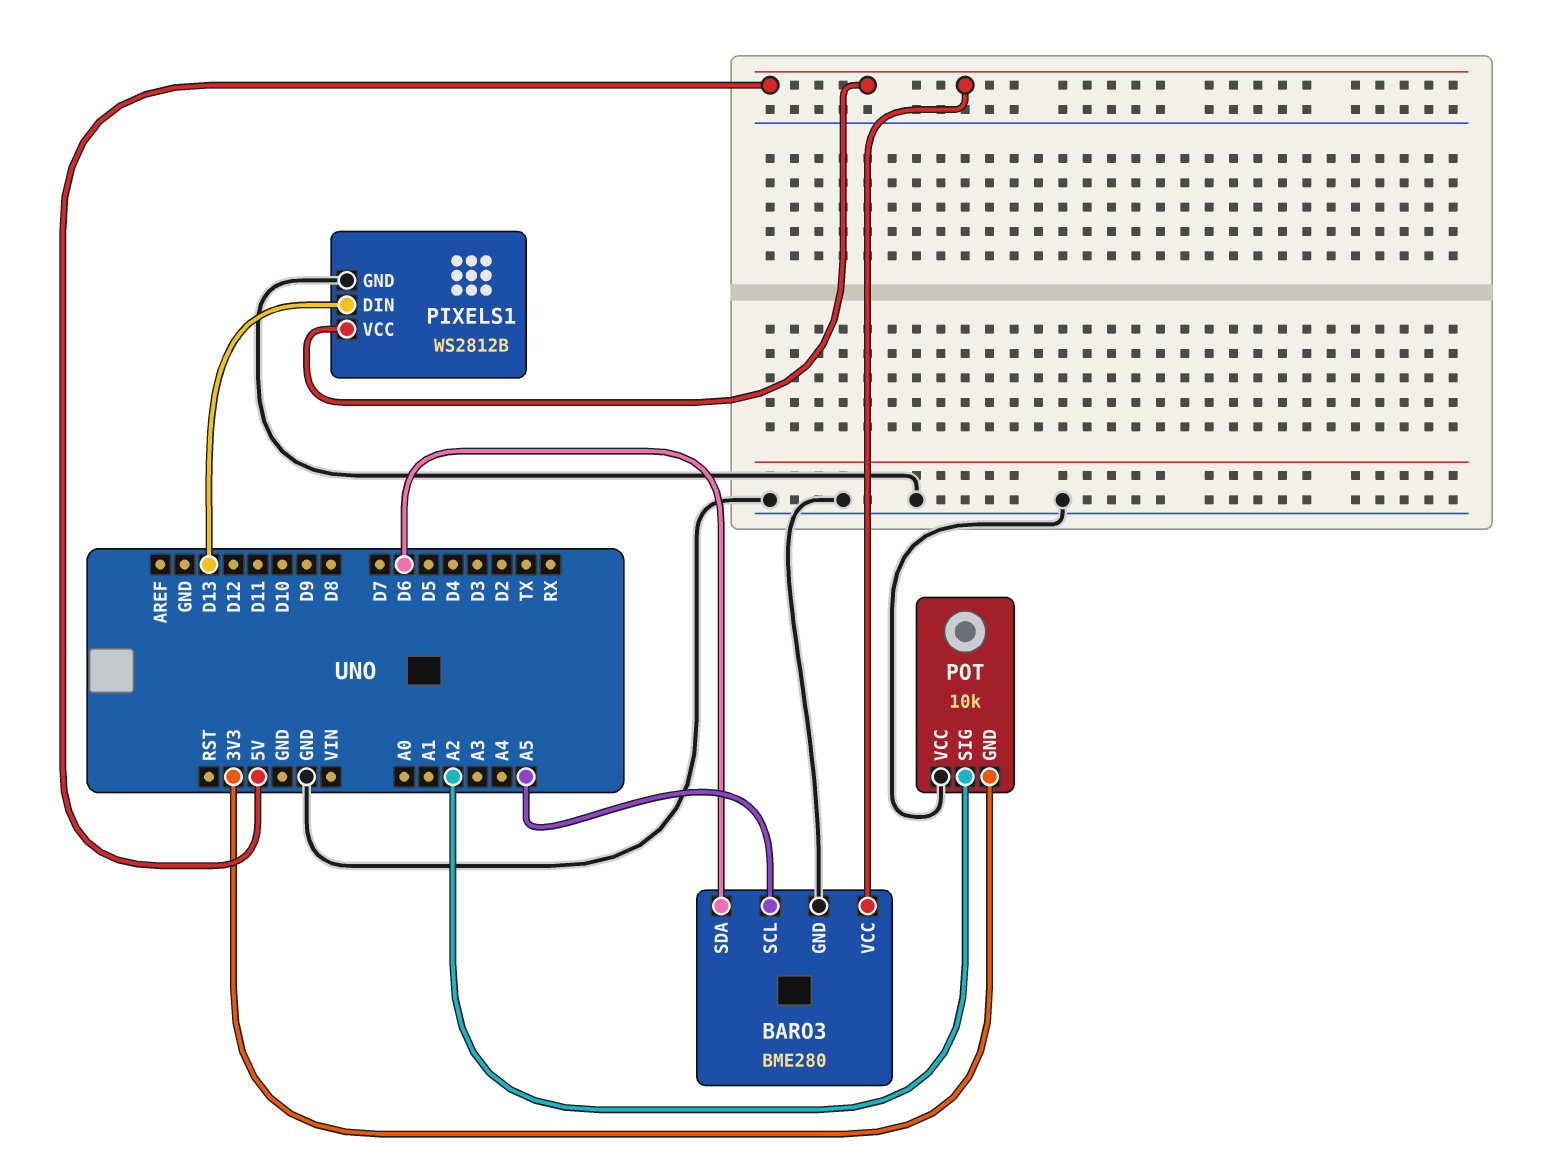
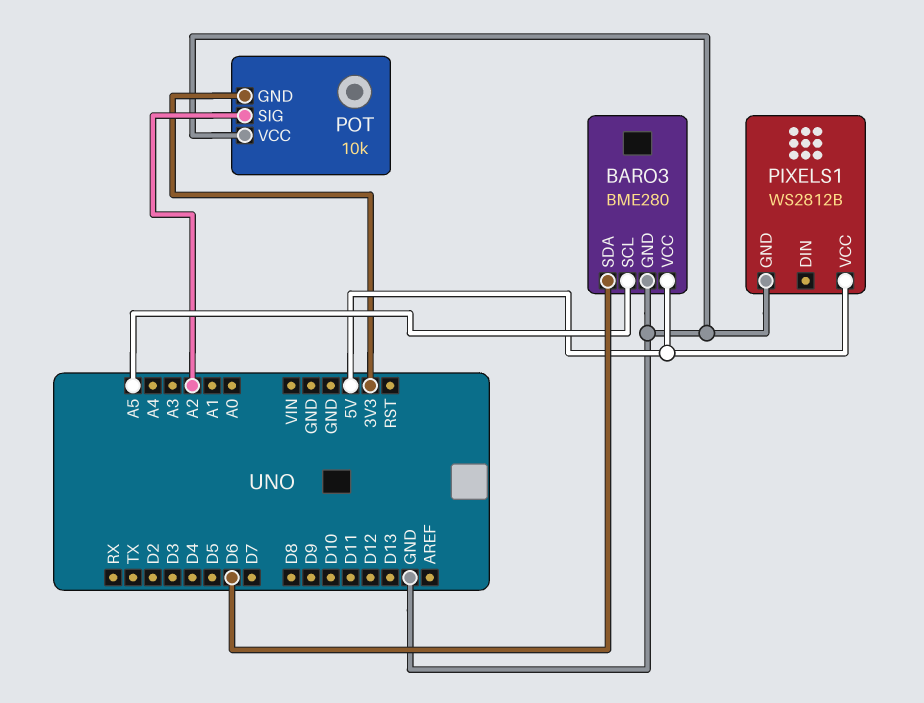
PIXELS1 pin DIN: D13 -> none

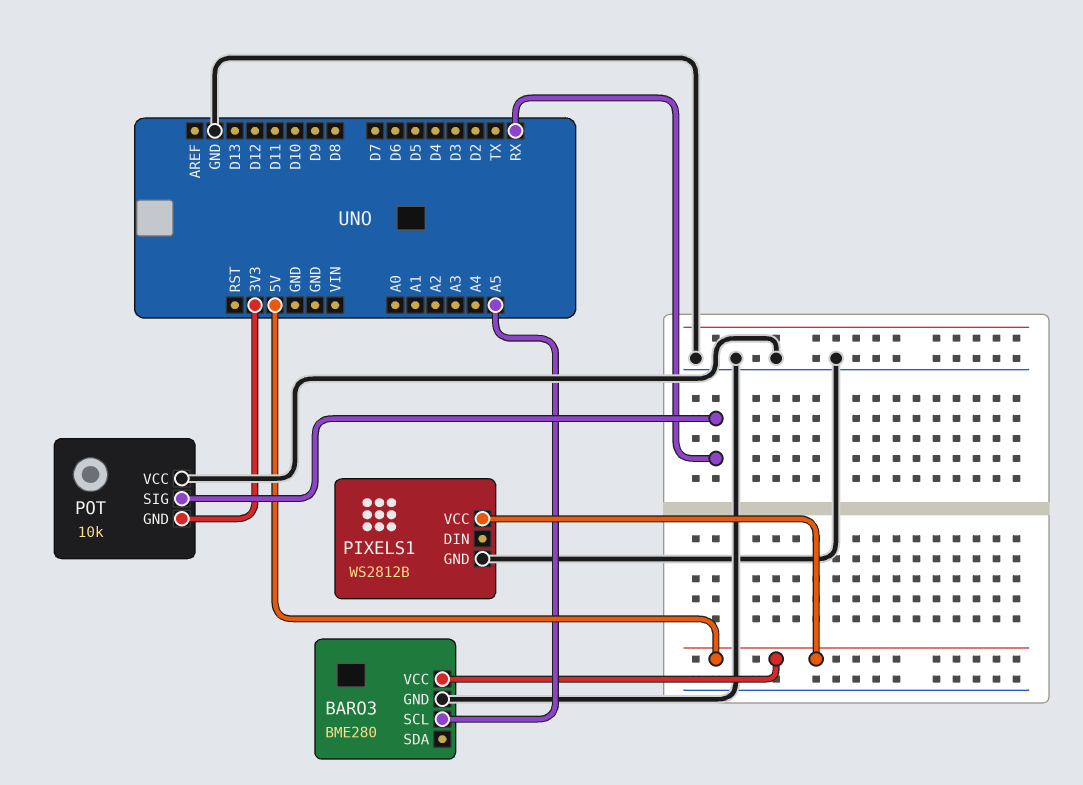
BARO3 pin SDA: D6 -> none
POT pin SIG: A2 -> RX

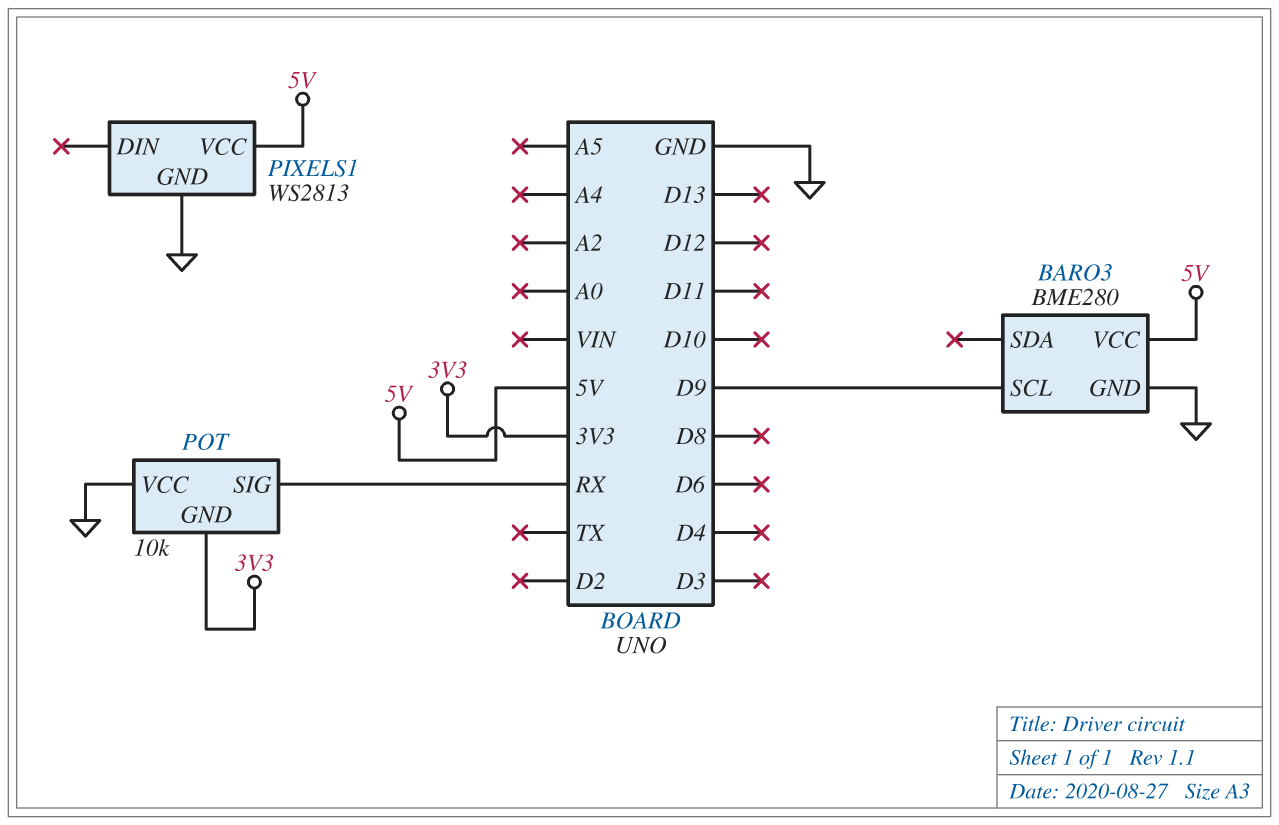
BARO3 pin SCL: A5 -> D9
PIXELS1: WS2812B -> WS2813

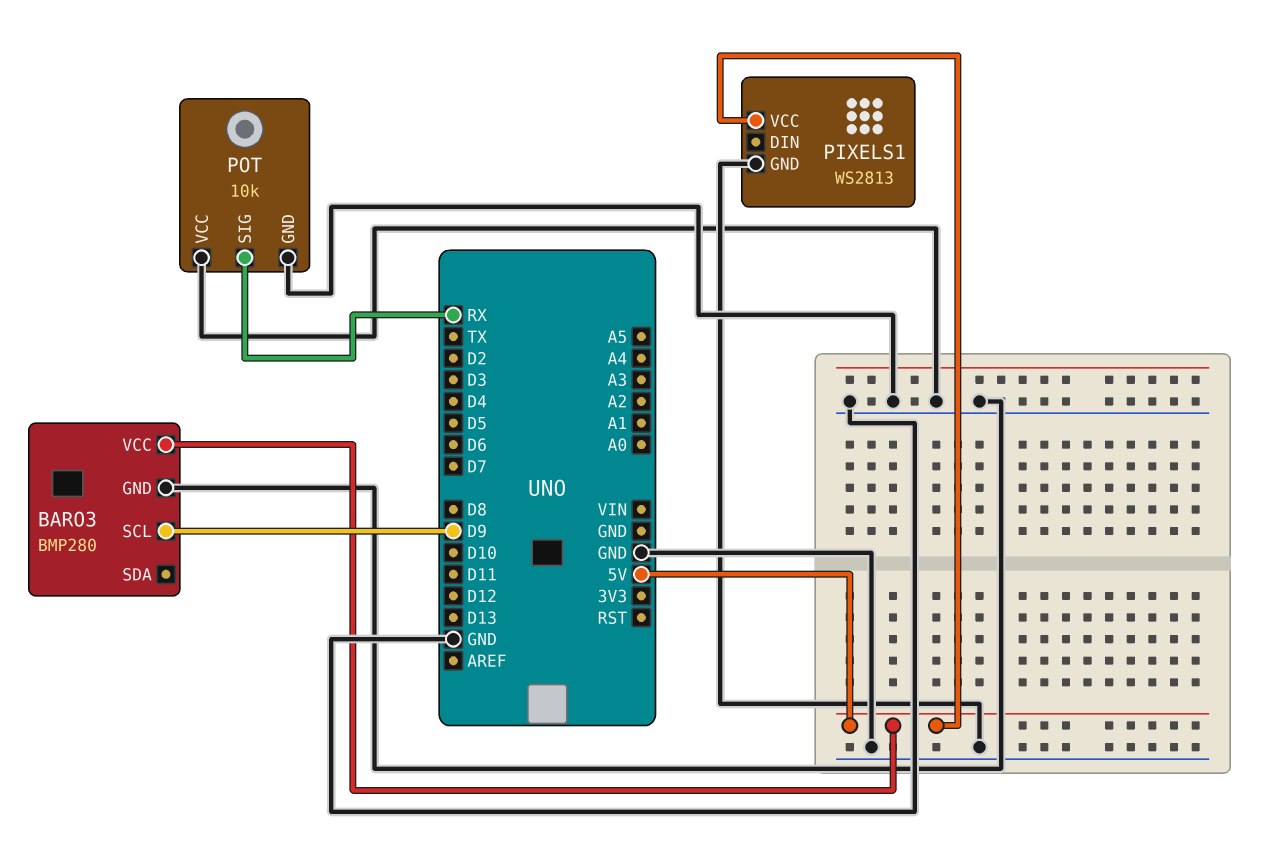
BARO3: BME280 -> BMP280
POT pin GND: 3V3 -> GND

